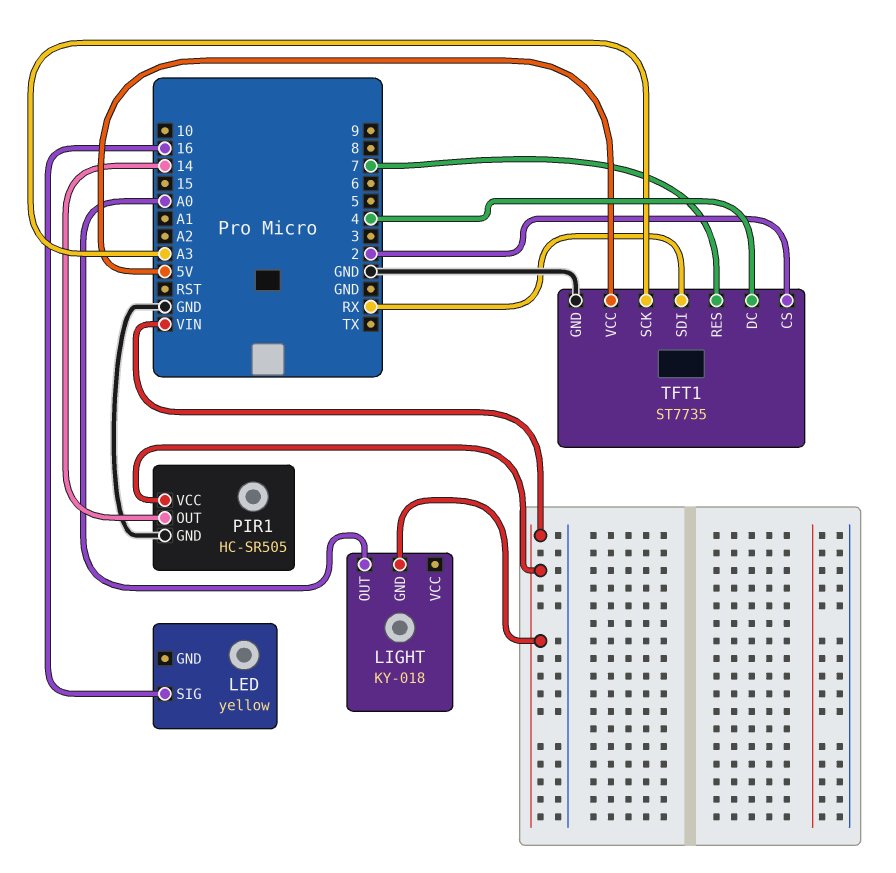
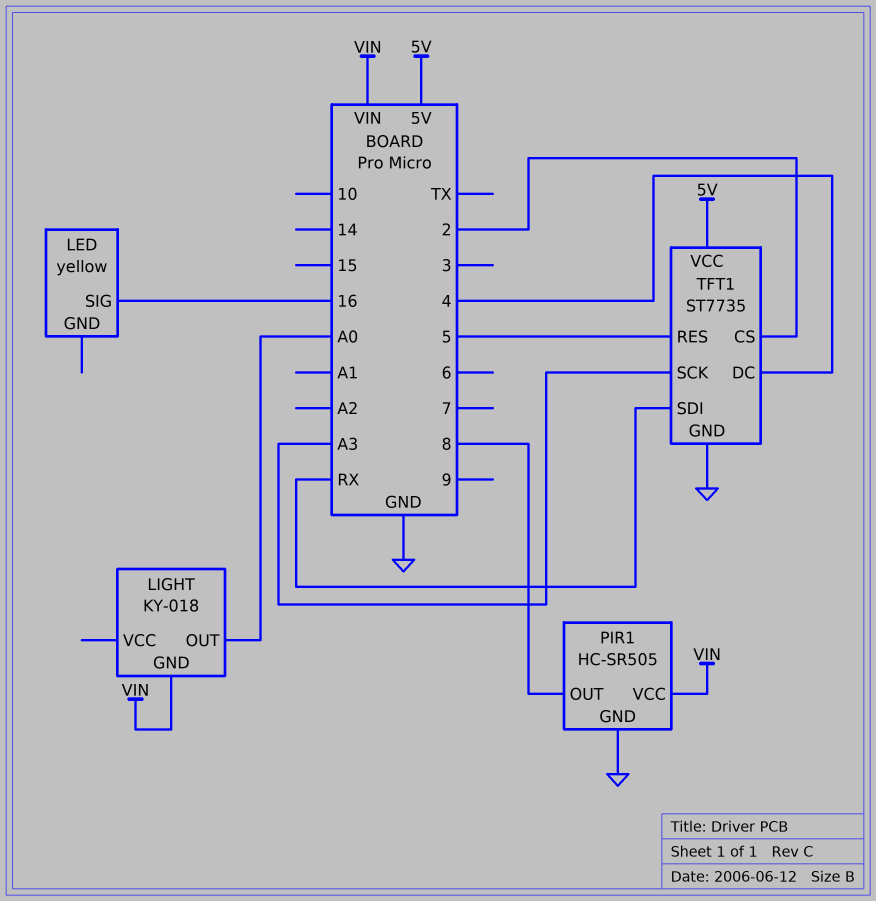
PIR1 pin OUT: 14 -> 8
TFT1 pin RES: 7 -> 5

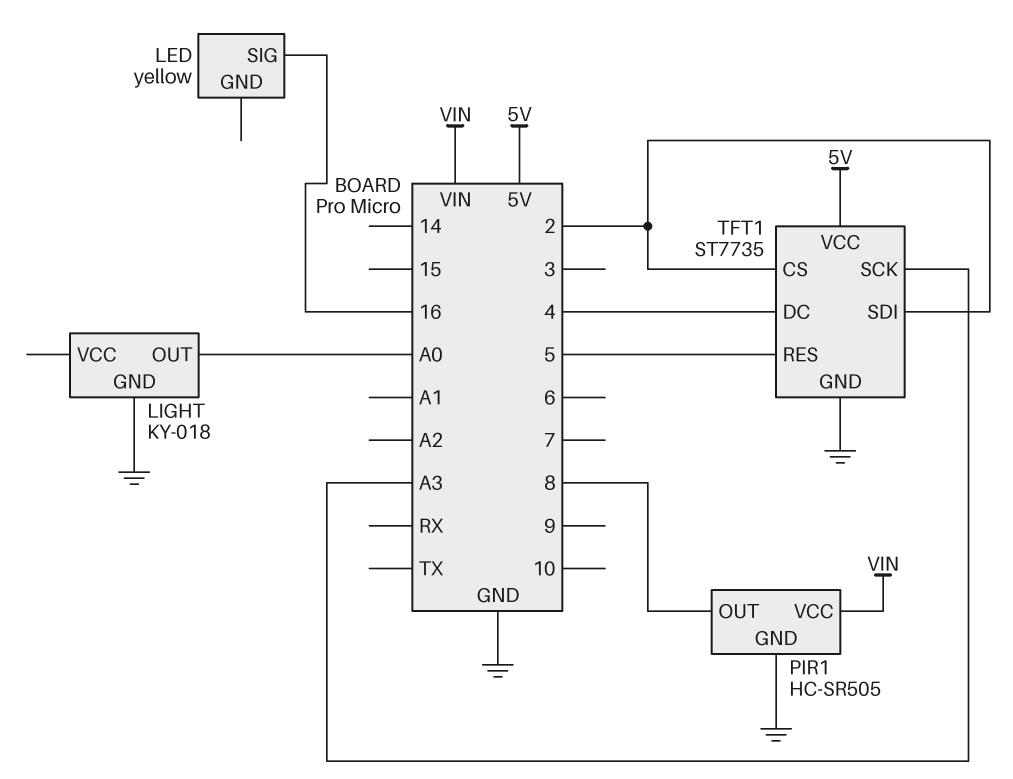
LIGHT pin GND: VIN -> GND
TFT1 pin SDI: RX -> 2

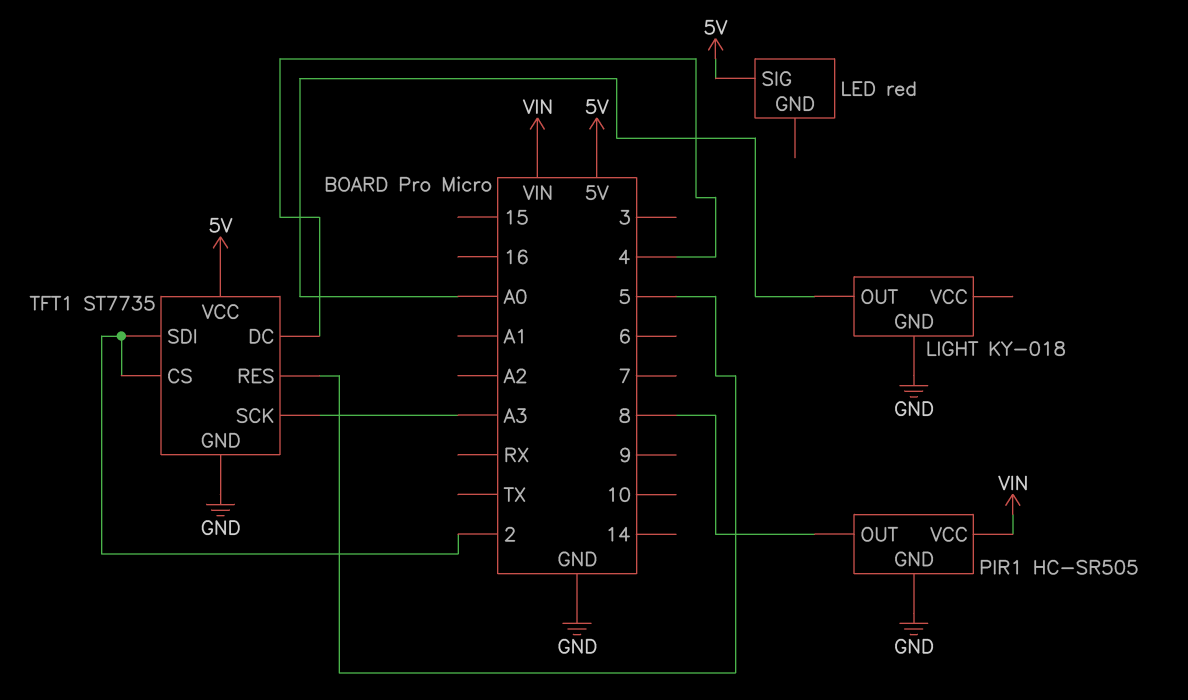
LED: yellow -> red
LED pin SIG: 16 -> 5V

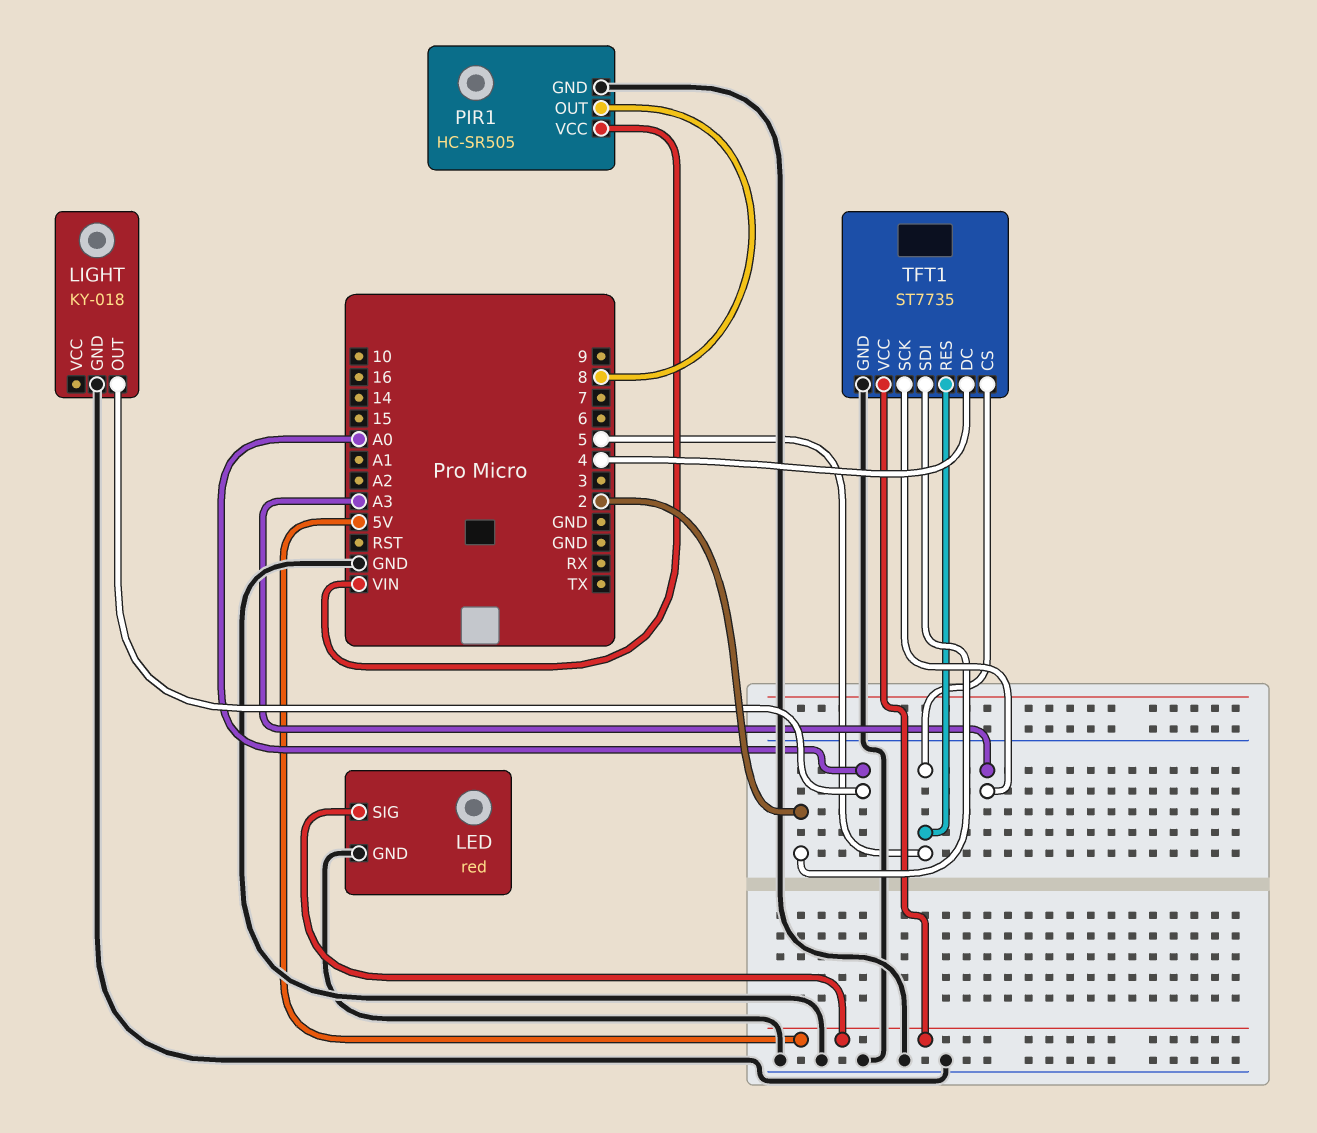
LED pin GND: none -> GND
TFT1 pin CS: 2 -> 5

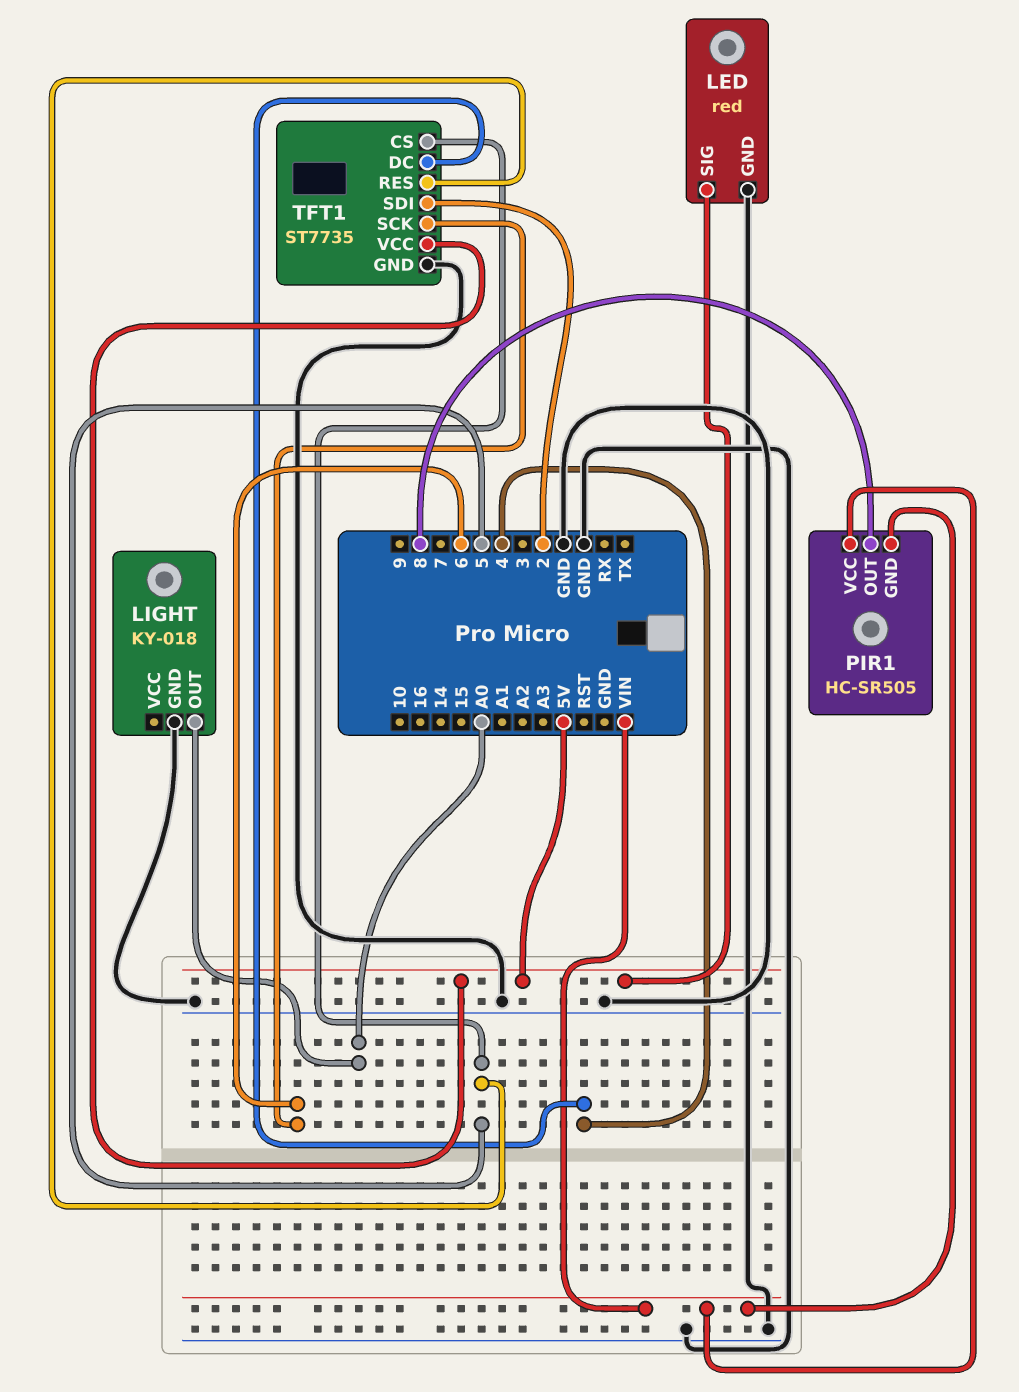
PIR1 pin GND: GND -> VIN
TFT1 pin SCK: A3 -> 6

